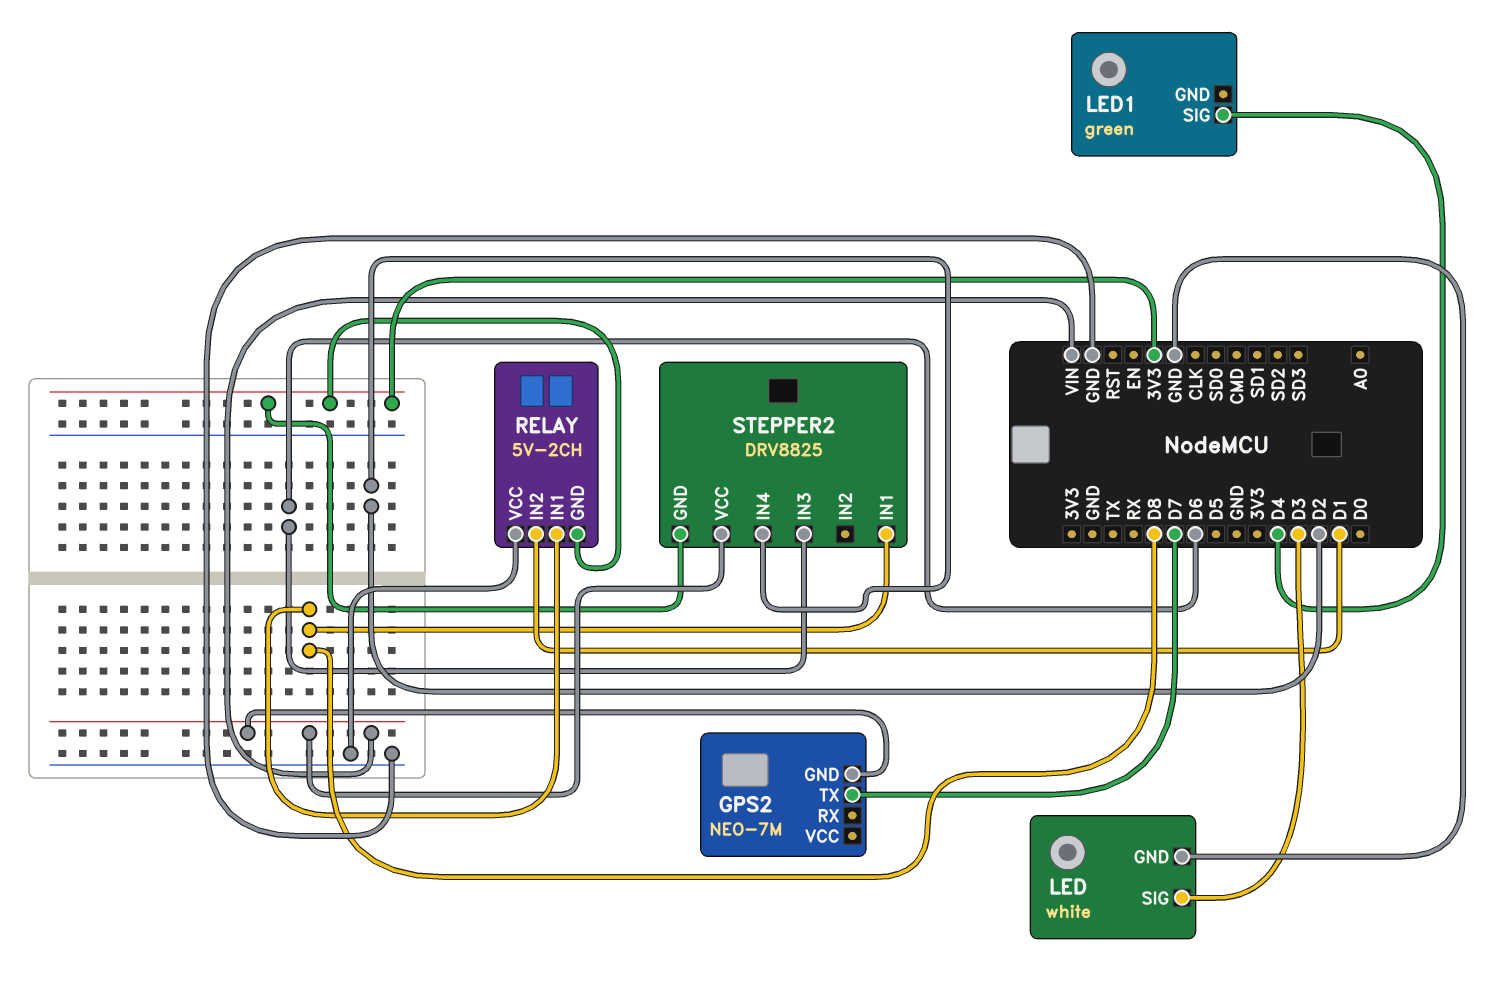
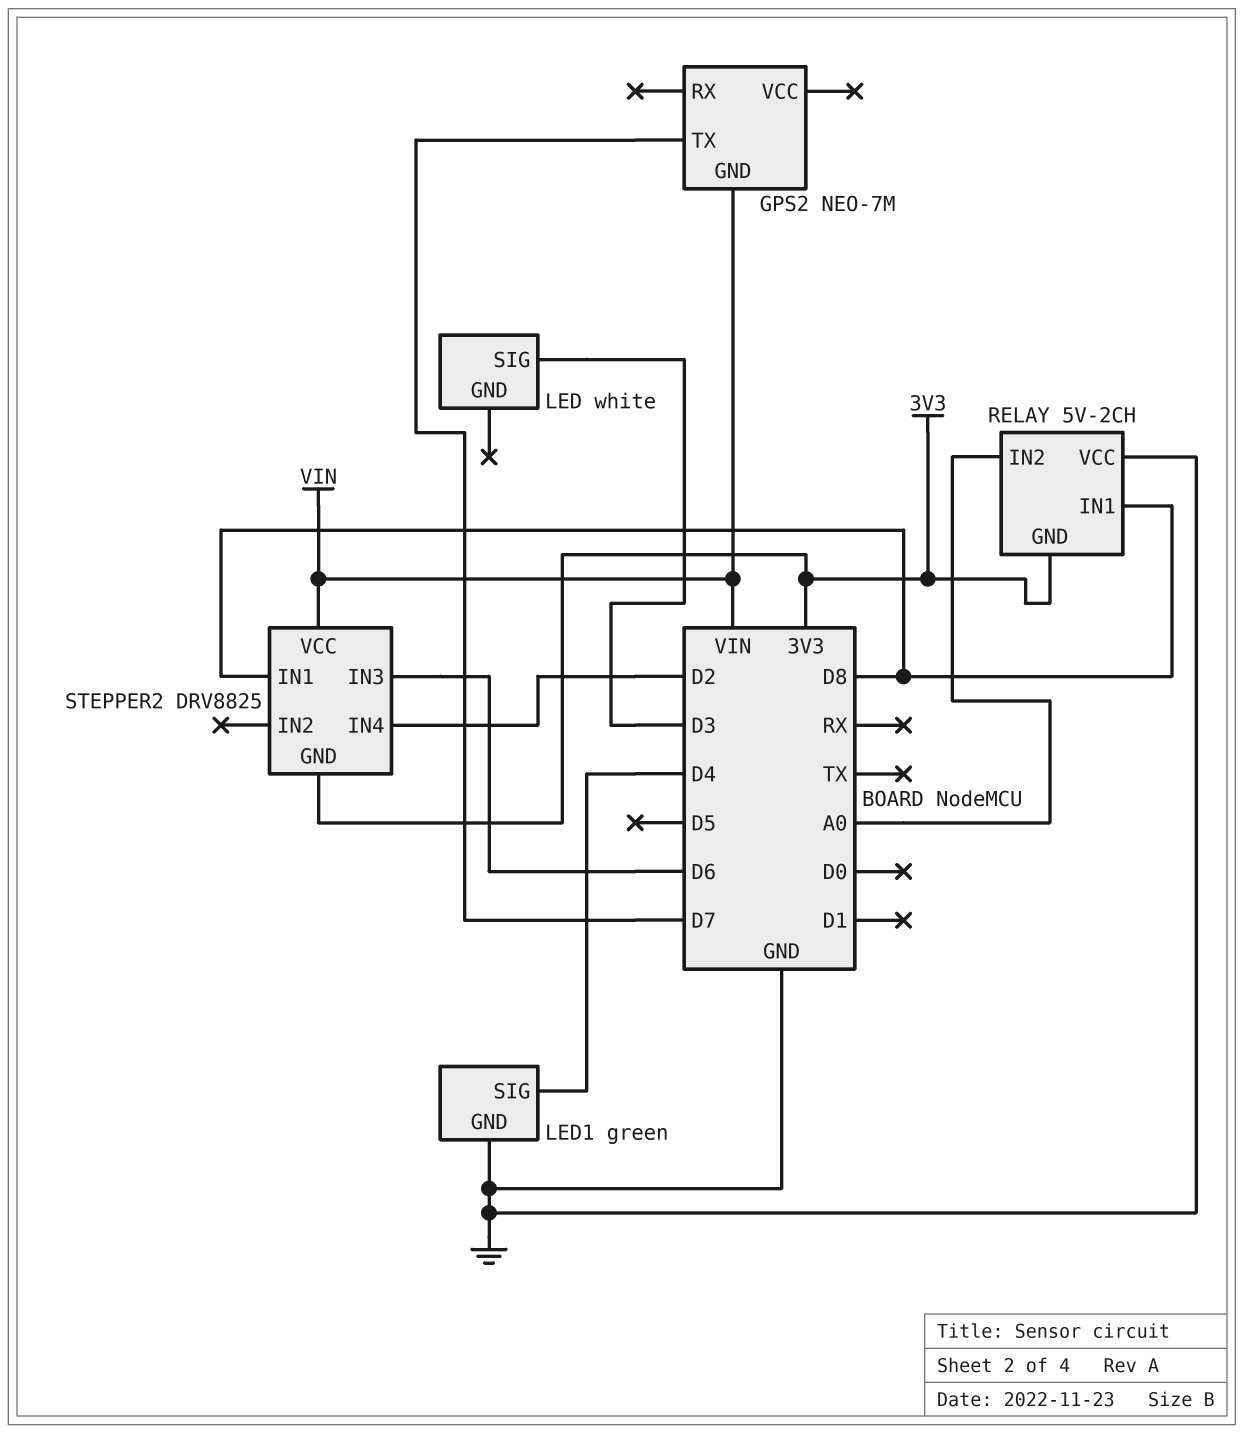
LED pin GND: GND -> none
LED1 pin GND: none -> GND
RELAY pin IN2: D1 -> A0

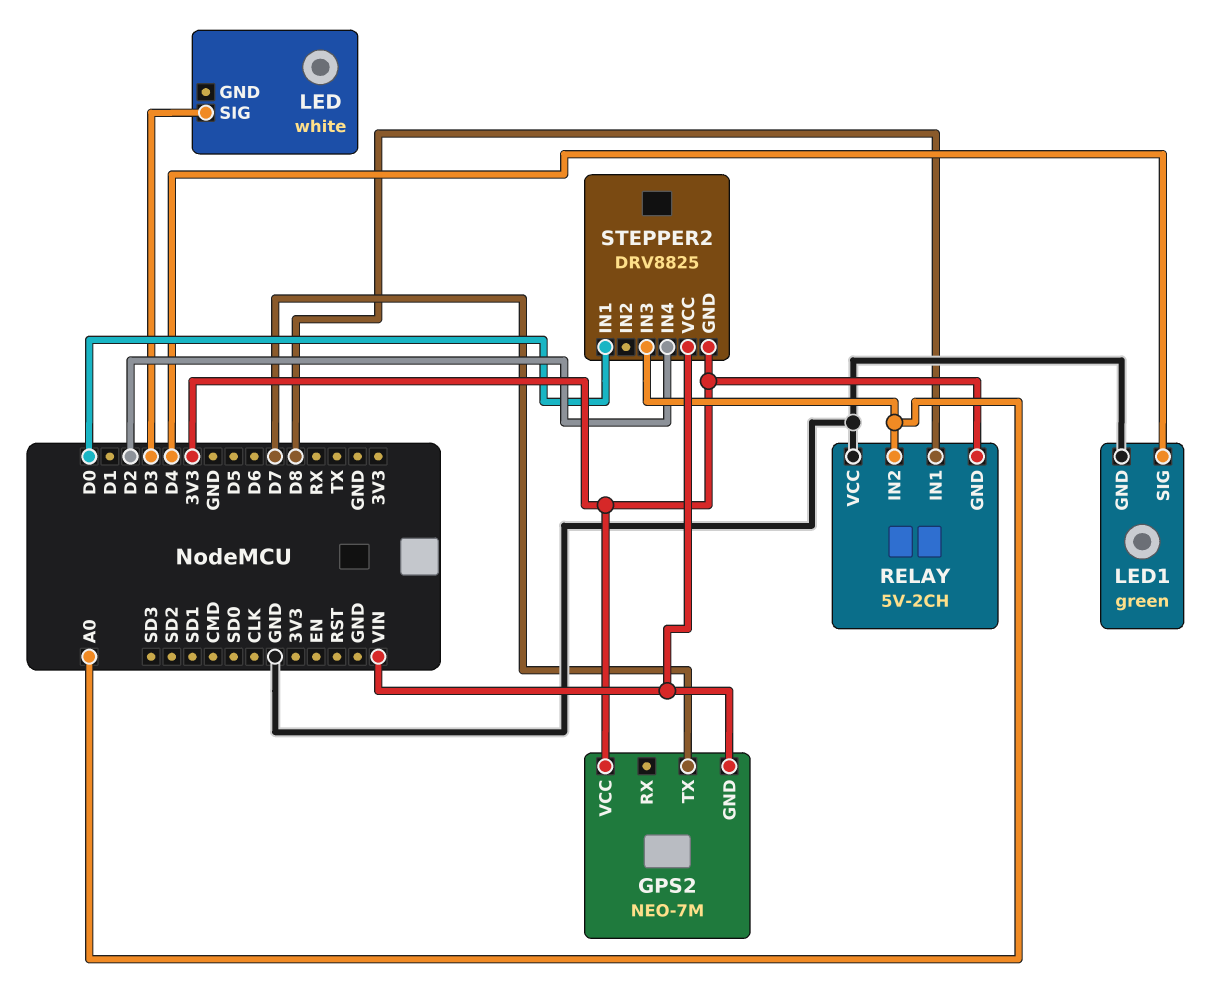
GPS2 pin VCC: none -> 3V3
STEPPER2 pin IN1: D8 -> D0
STEPPER2 pin IN3: D6 -> A0

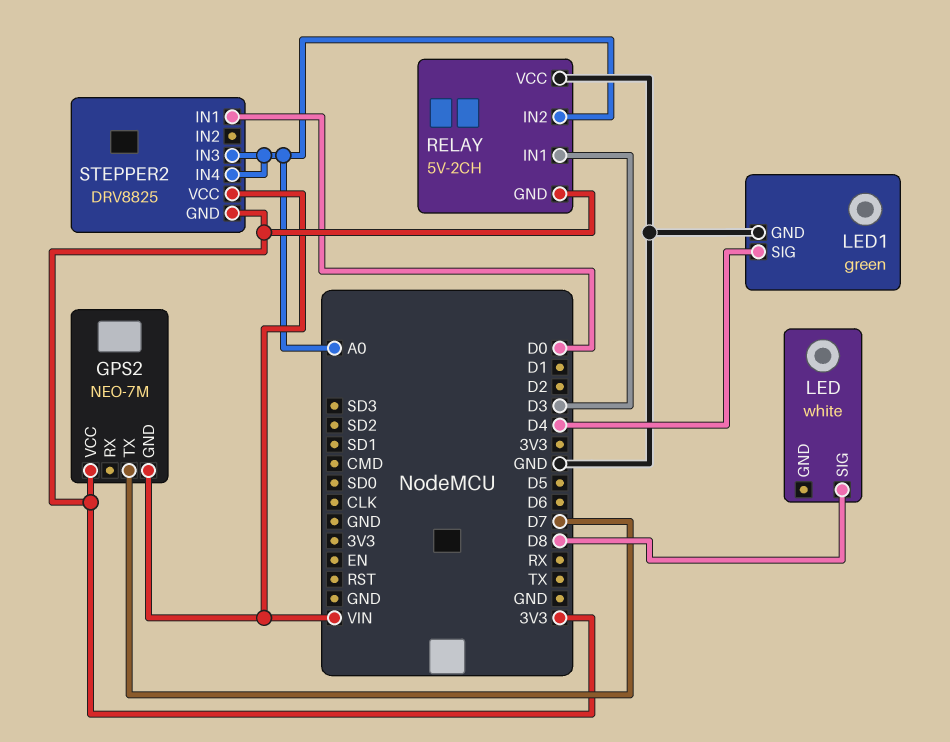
LED pin SIG: D3 -> D8
RELAY pin IN1: D8 -> D3
STEPPER2 pin IN4: D2 -> A0

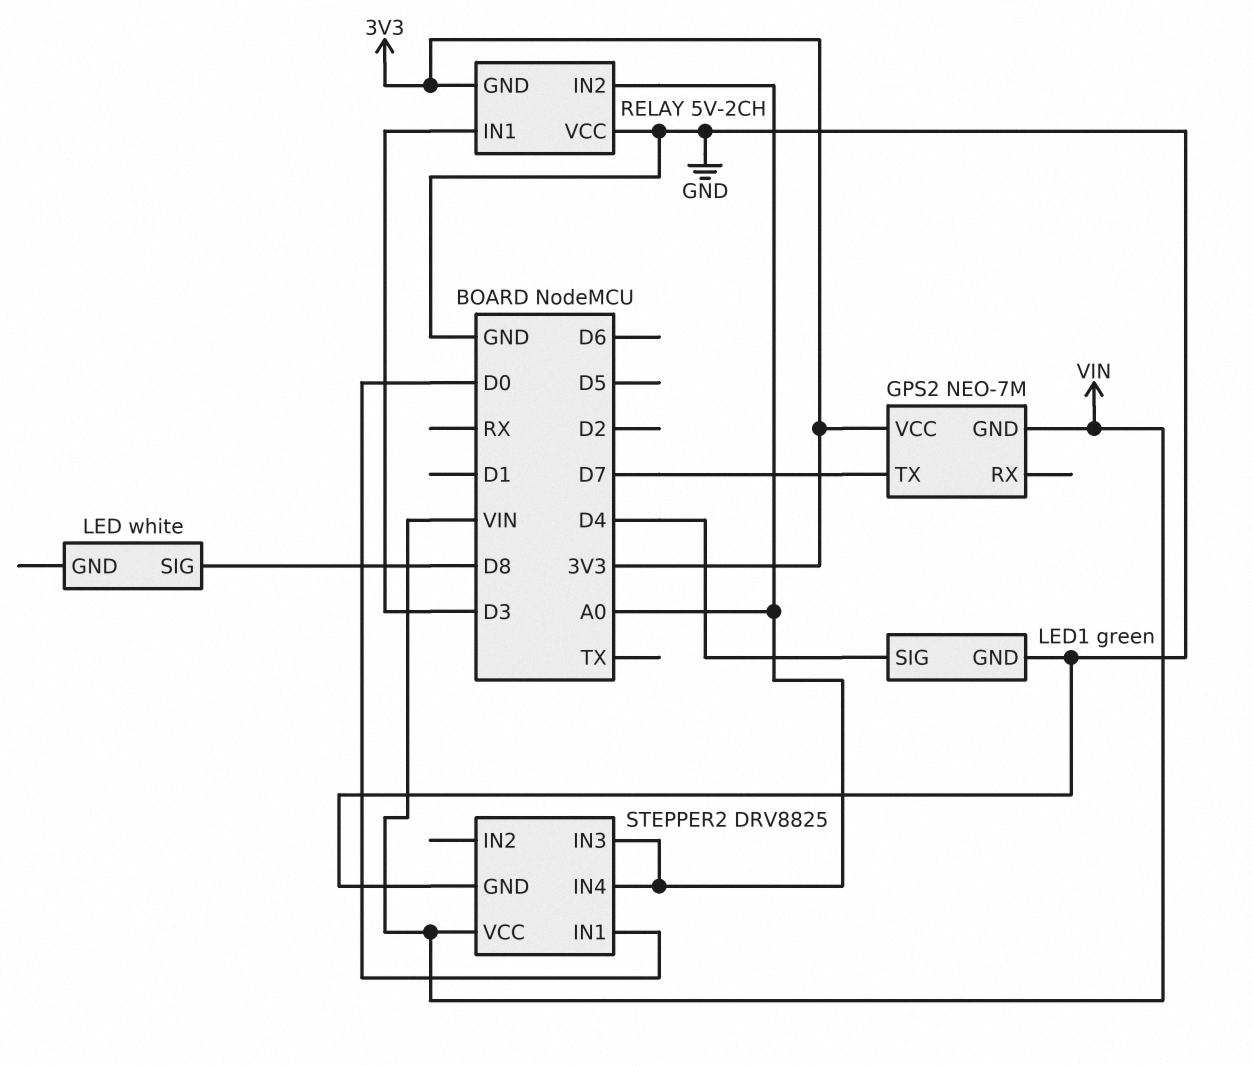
STEPPER2 pin GND: 3V3 -> GND

